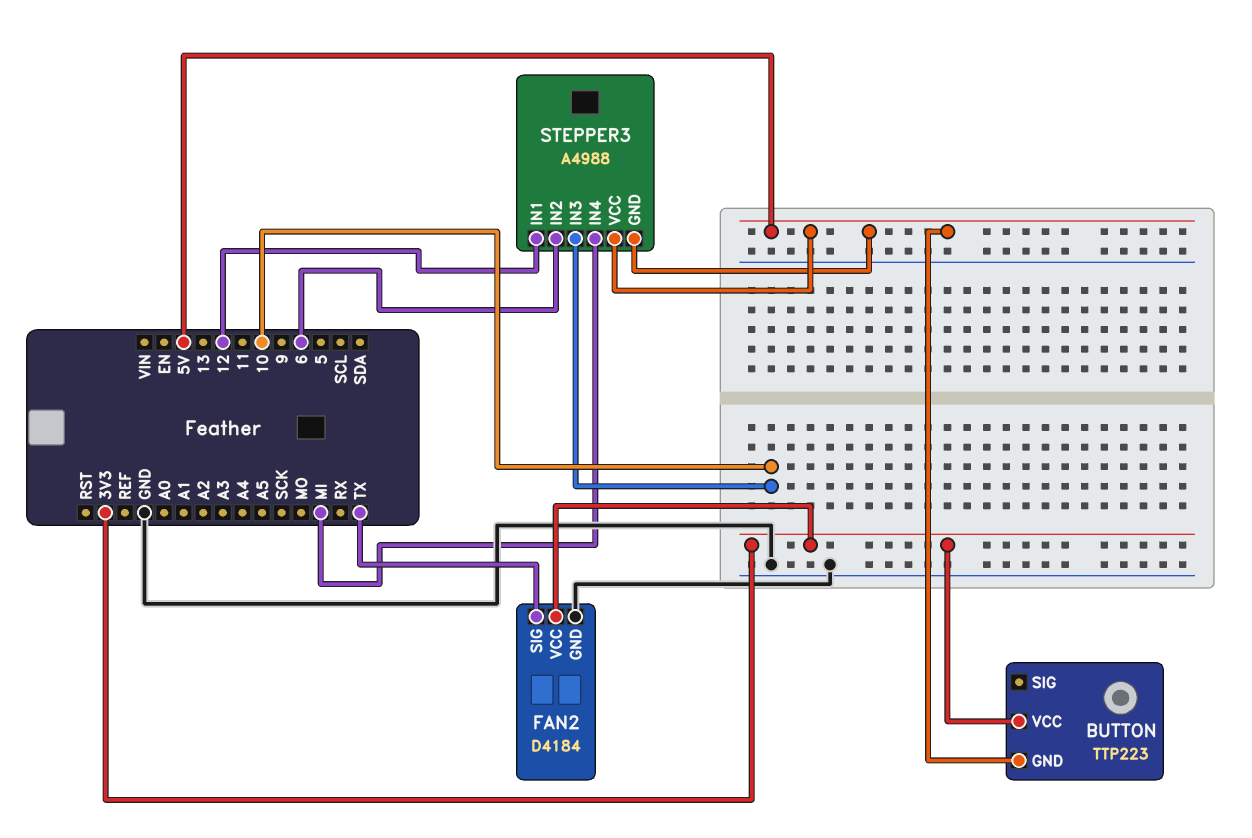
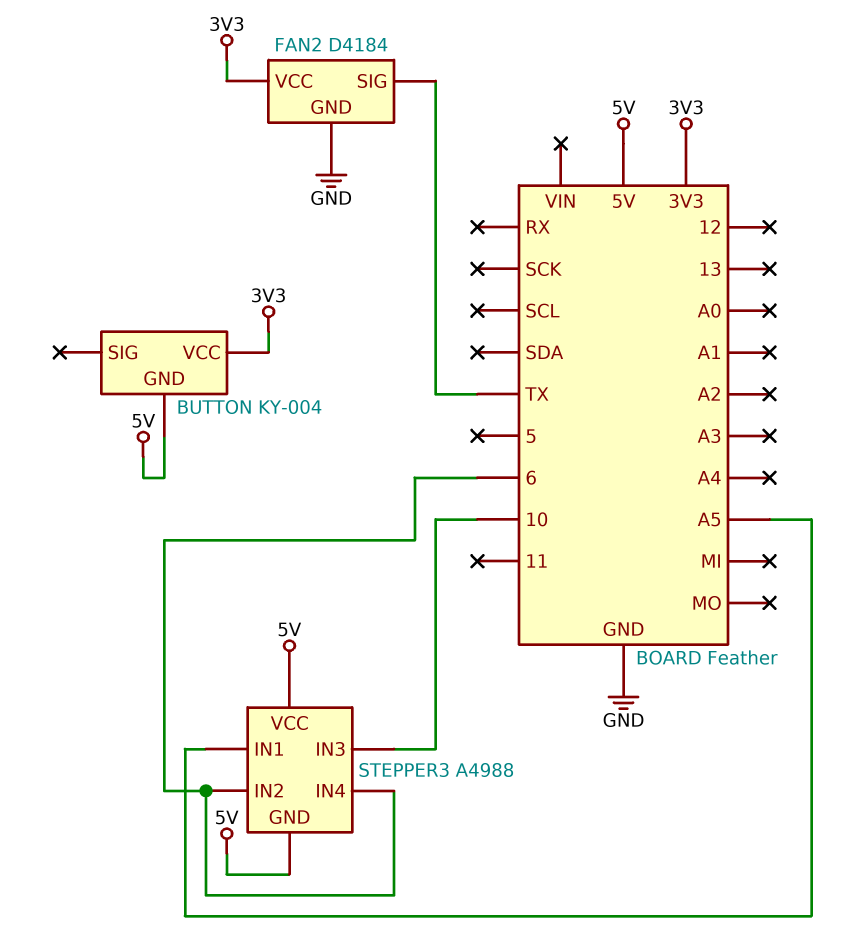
BUTTON: TTP223 -> KY-004
STEPPER3 pin IN1: 12 -> A5
STEPPER3 pin IN4: MI -> 6

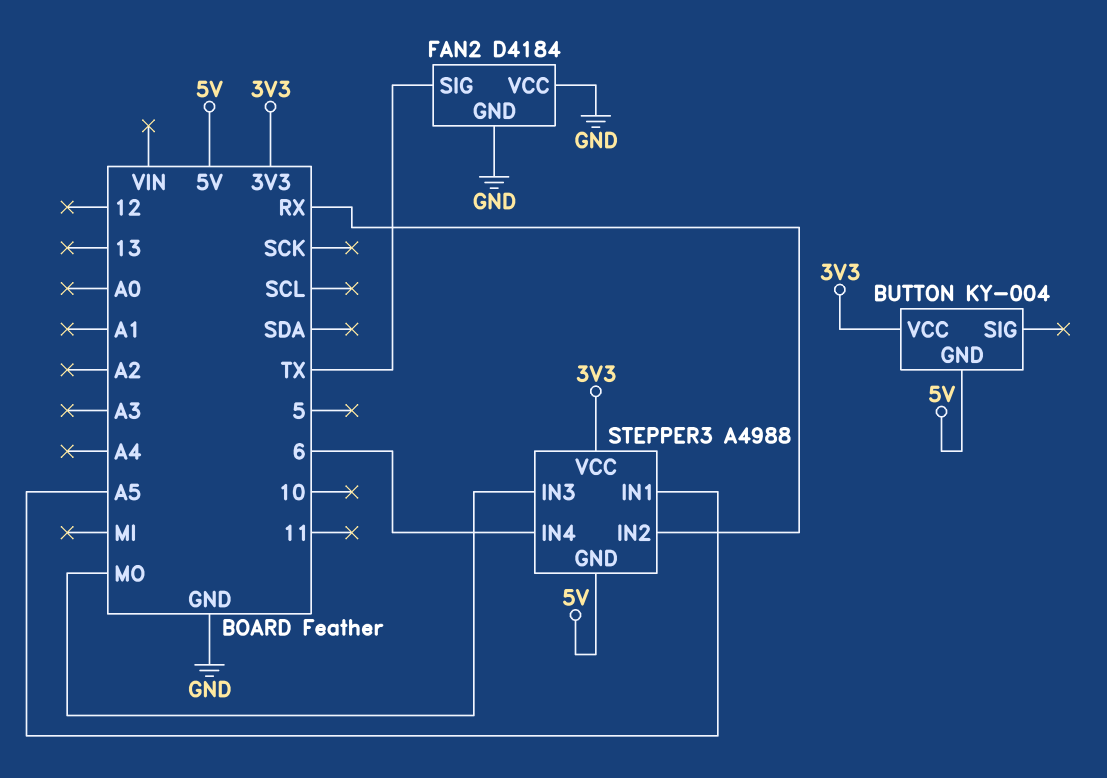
FAN2 pin VCC: 3V3 -> GND
STEPPER3 pin IN2: 6 -> RX
STEPPER3 pin IN3: 10 -> MO
STEPPER3 pin VCC: 5V -> 3V3

